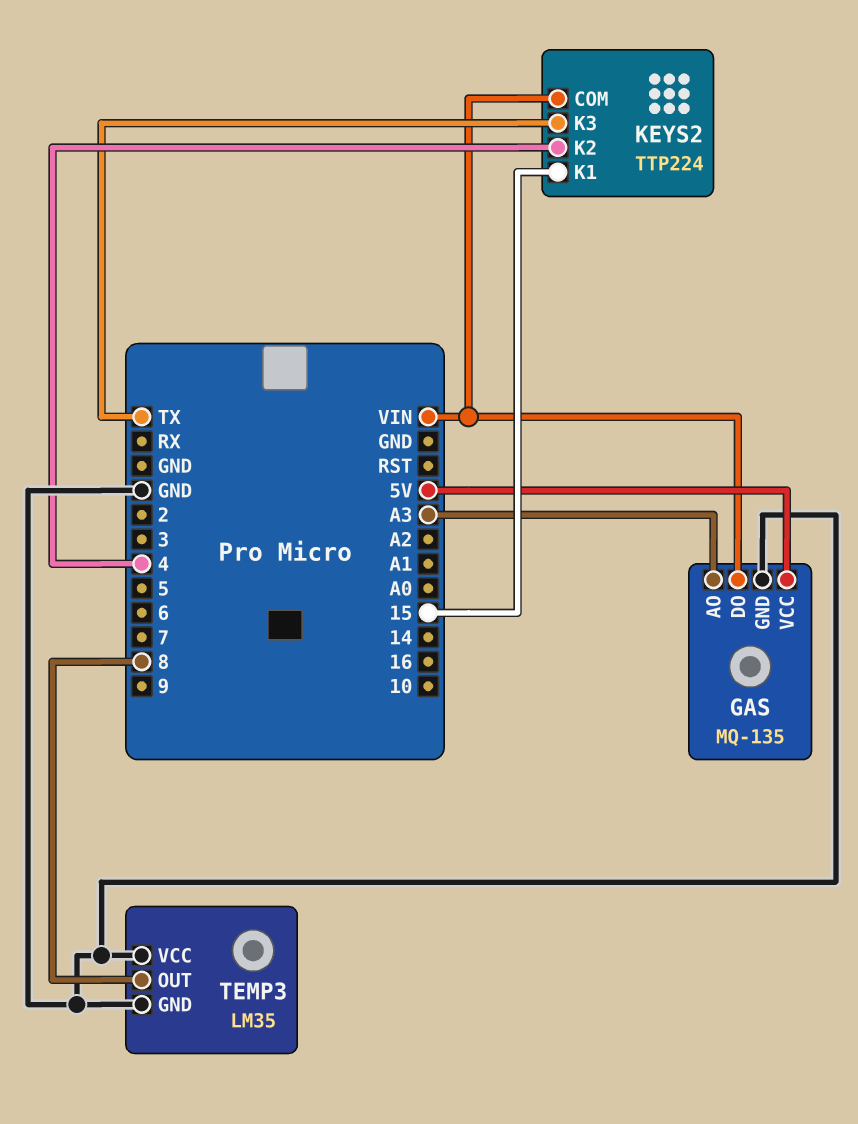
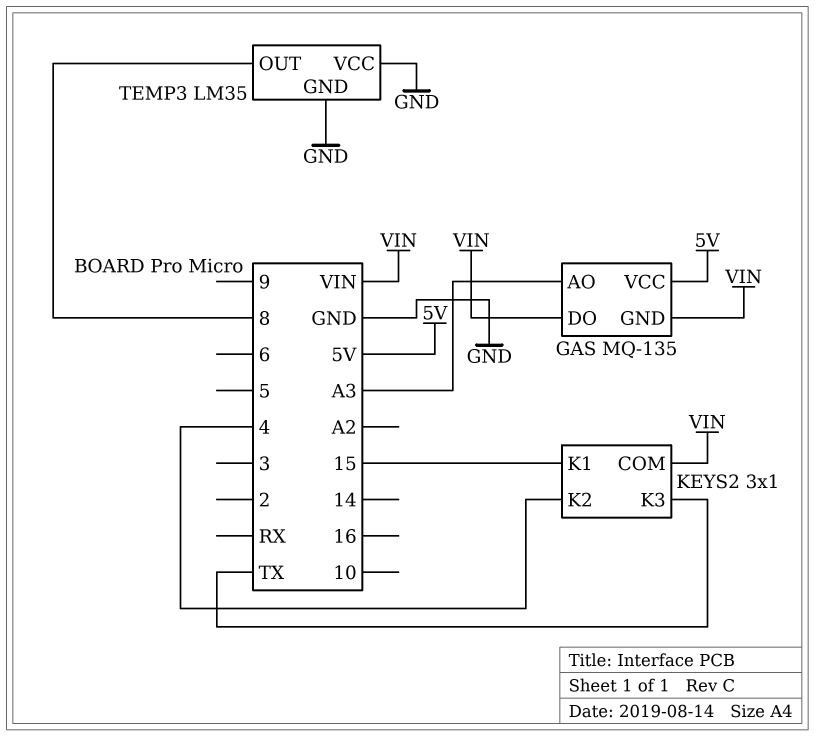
GAS pin GND: GND -> VIN
KEYS2: TTP224 -> 3x1

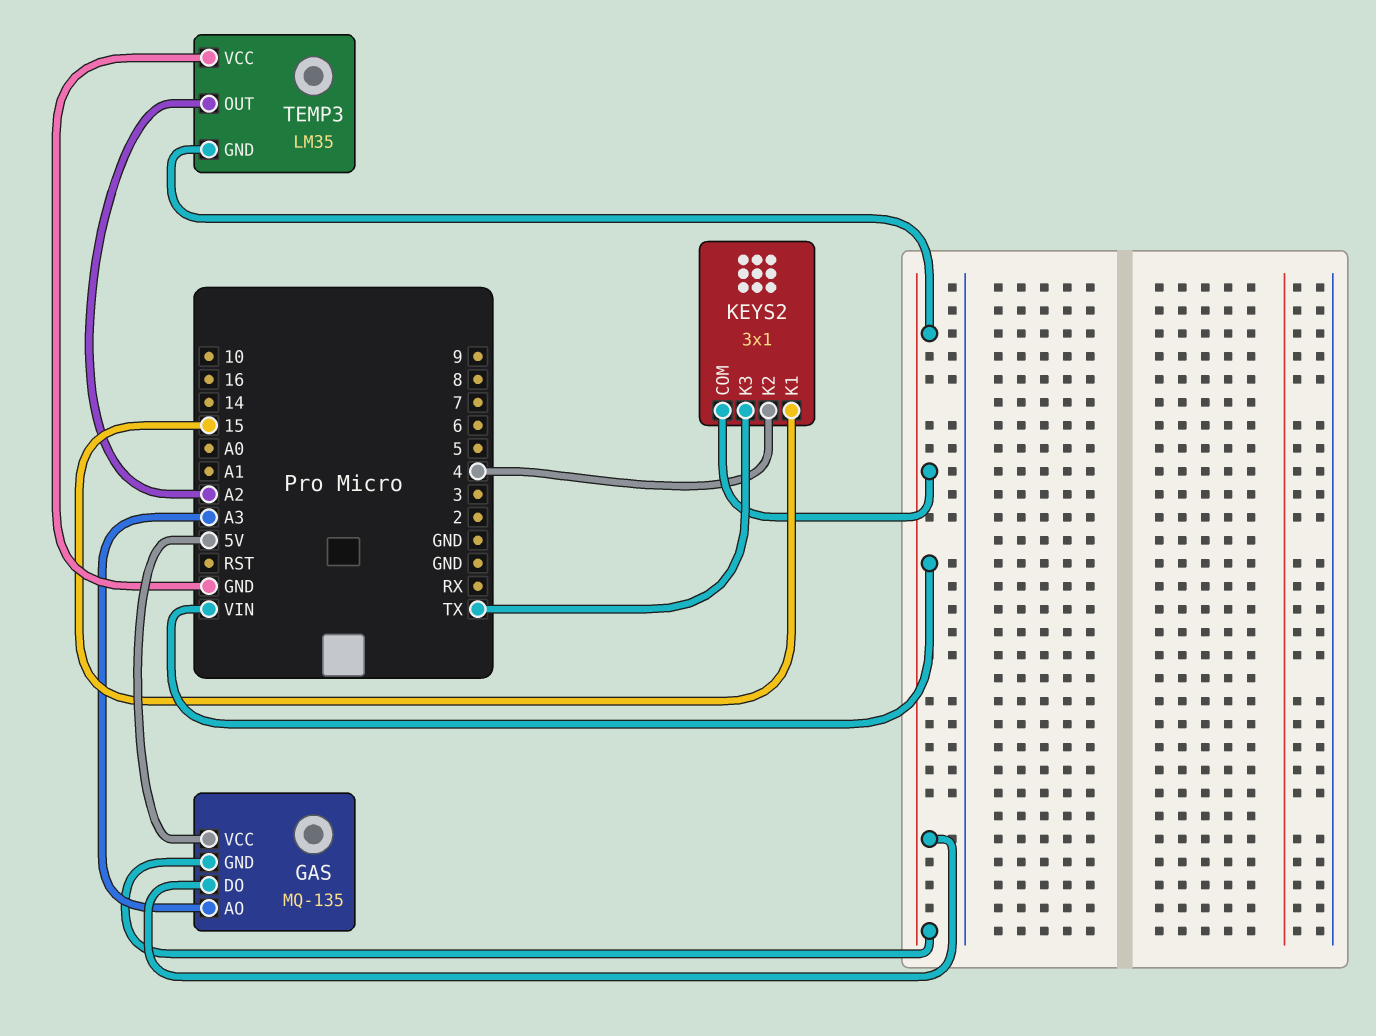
TEMP3 pin GND: GND -> VIN
TEMP3 pin OUT: 8 -> A2

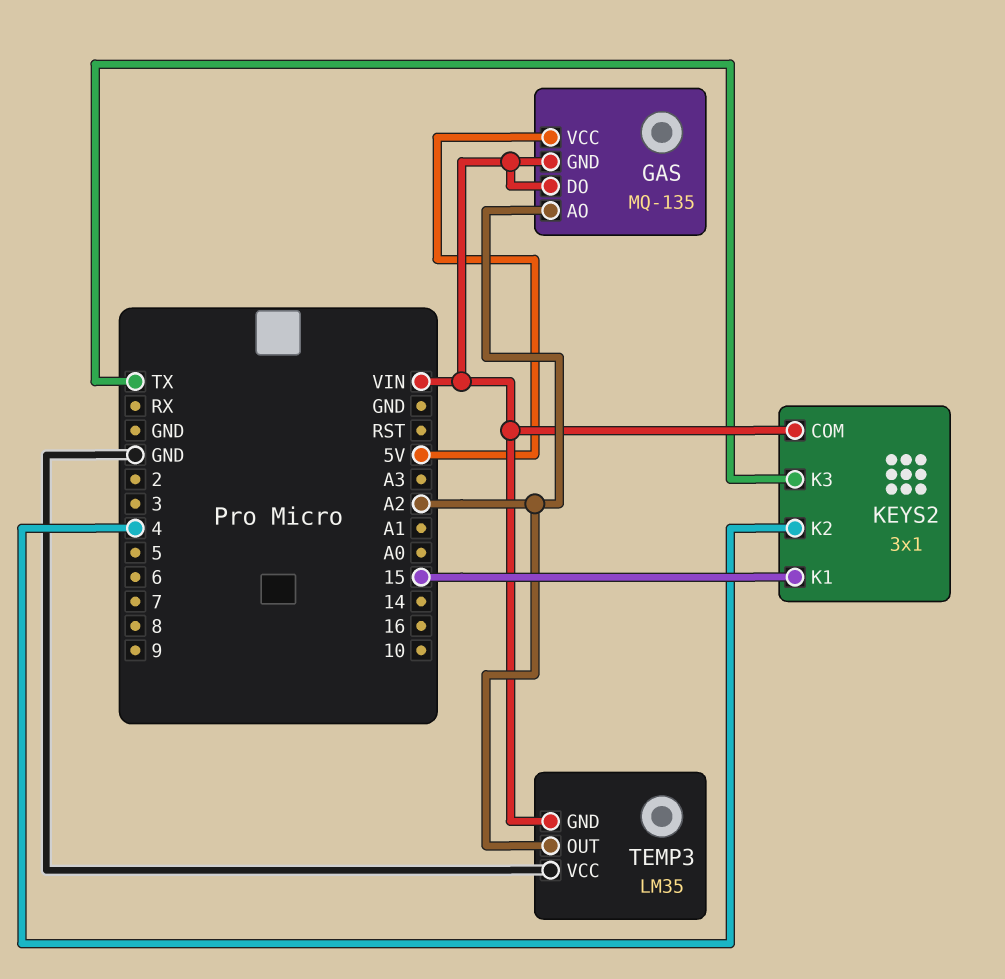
GAS pin AO: A3 -> A2

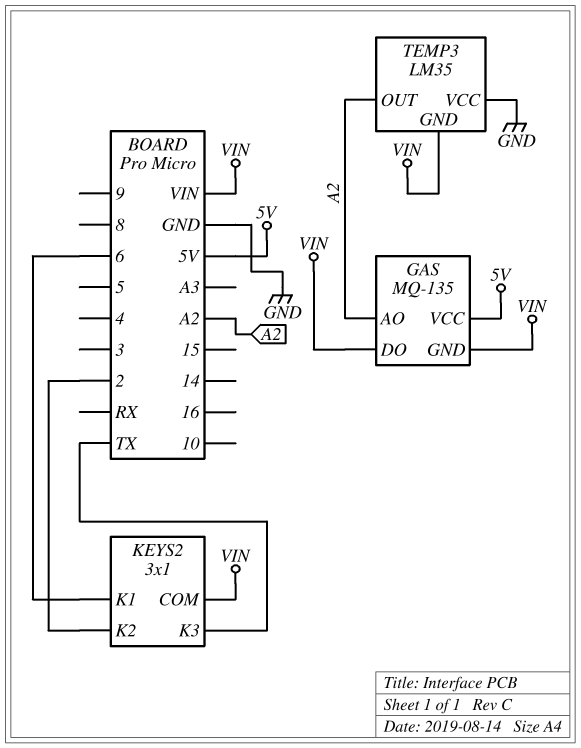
KEYS2 pin K1: 15 -> 6
KEYS2 pin K2: 4 -> 2

